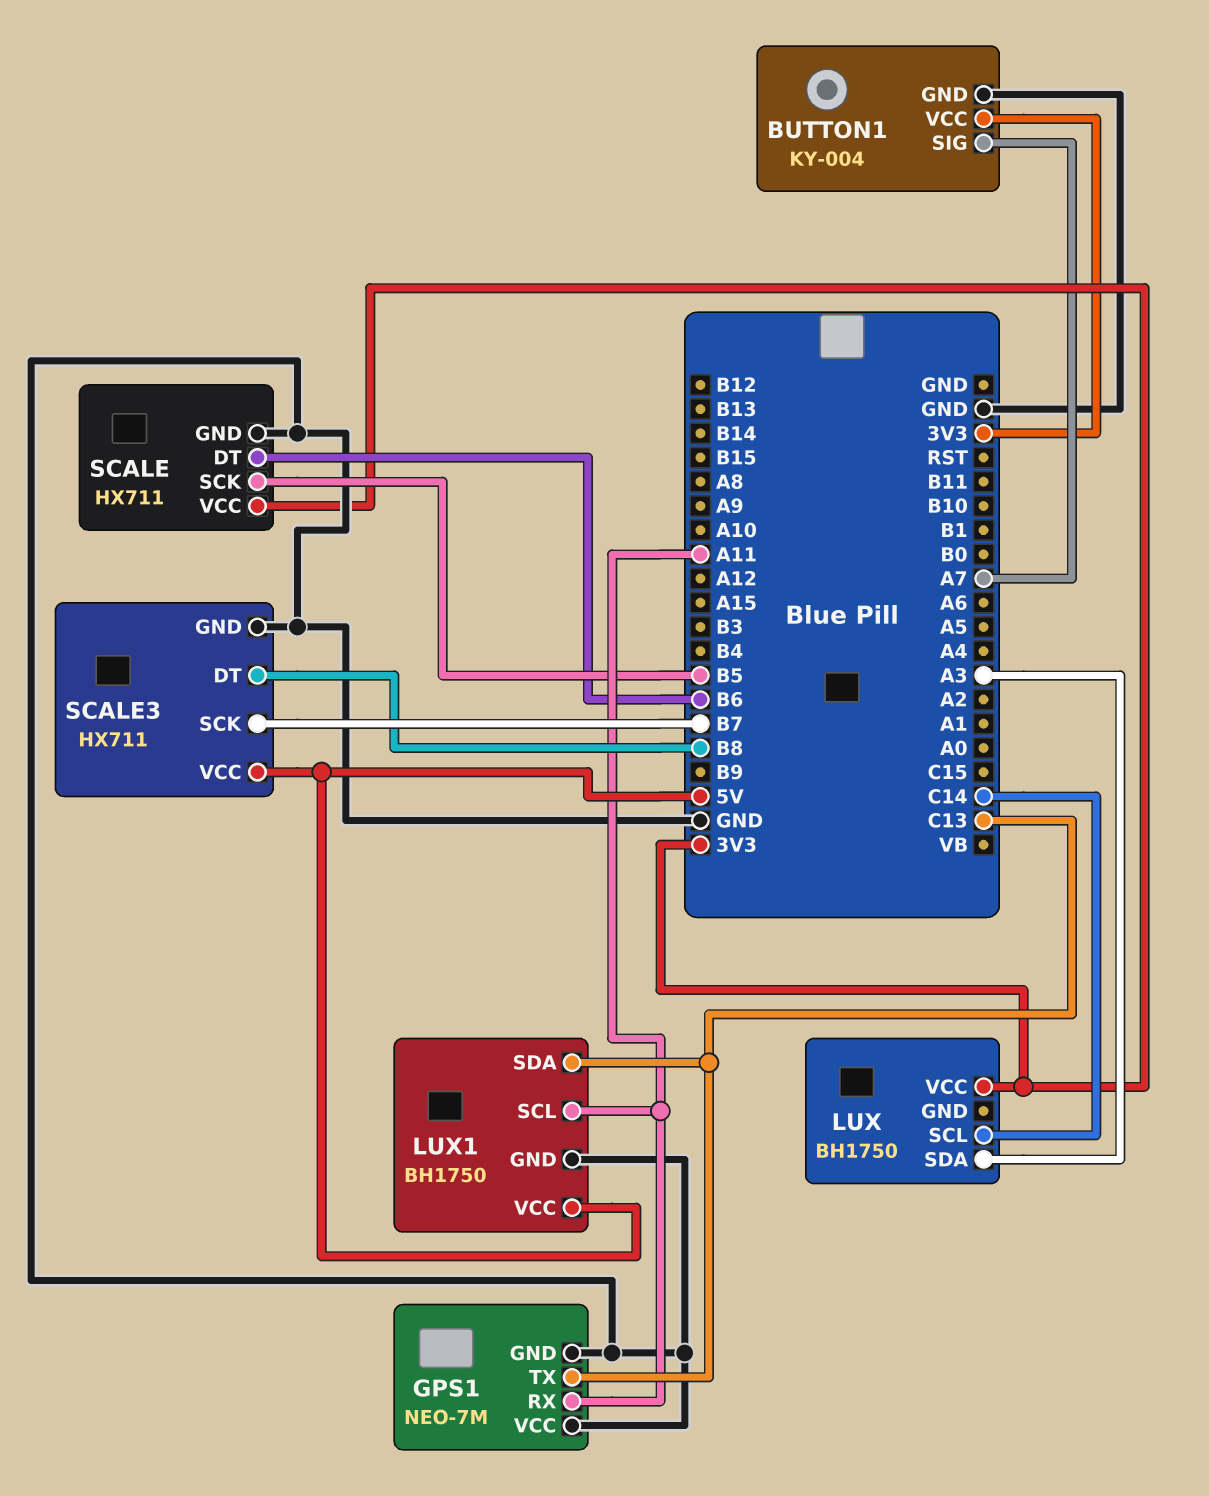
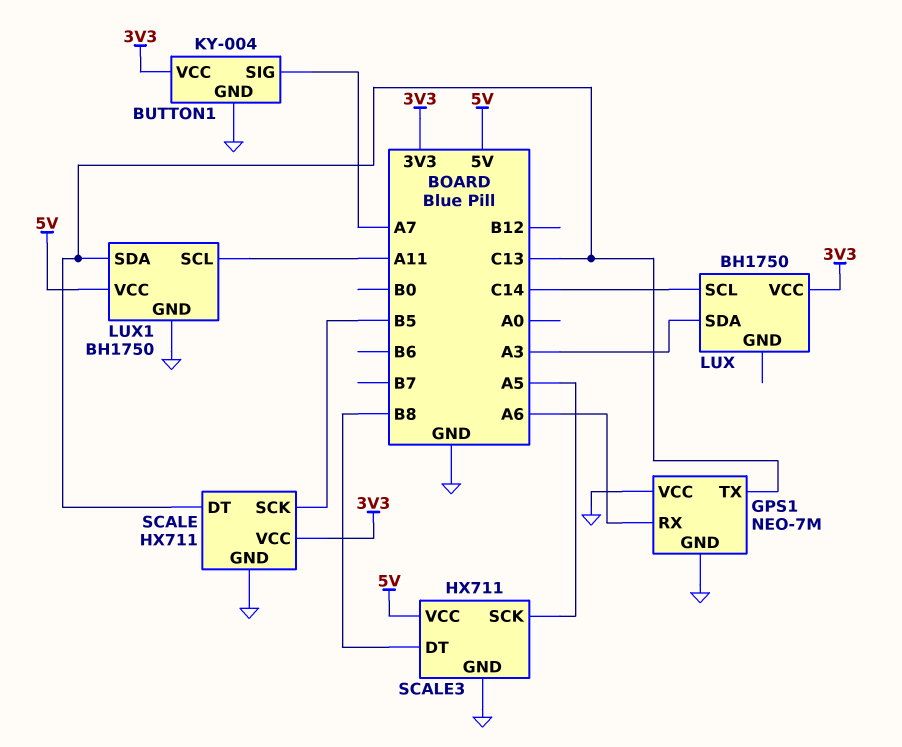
GPS1 pin RX: A11 -> A6
SCALE pin DT: B6 -> C13
SCALE3 pin SCK: B7 -> A5

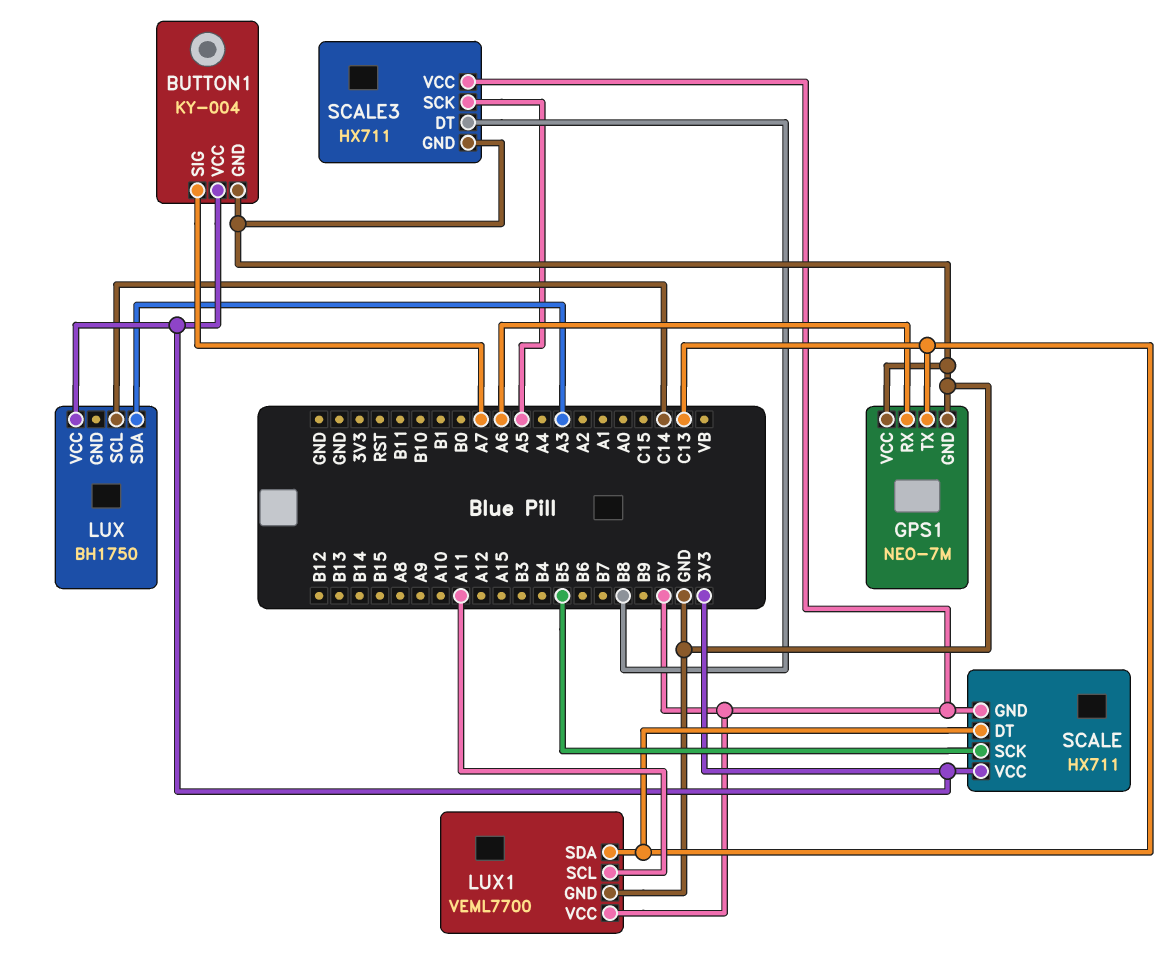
LUX1: BH1750 -> VEML7700
SCALE pin GND: GND -> 5V

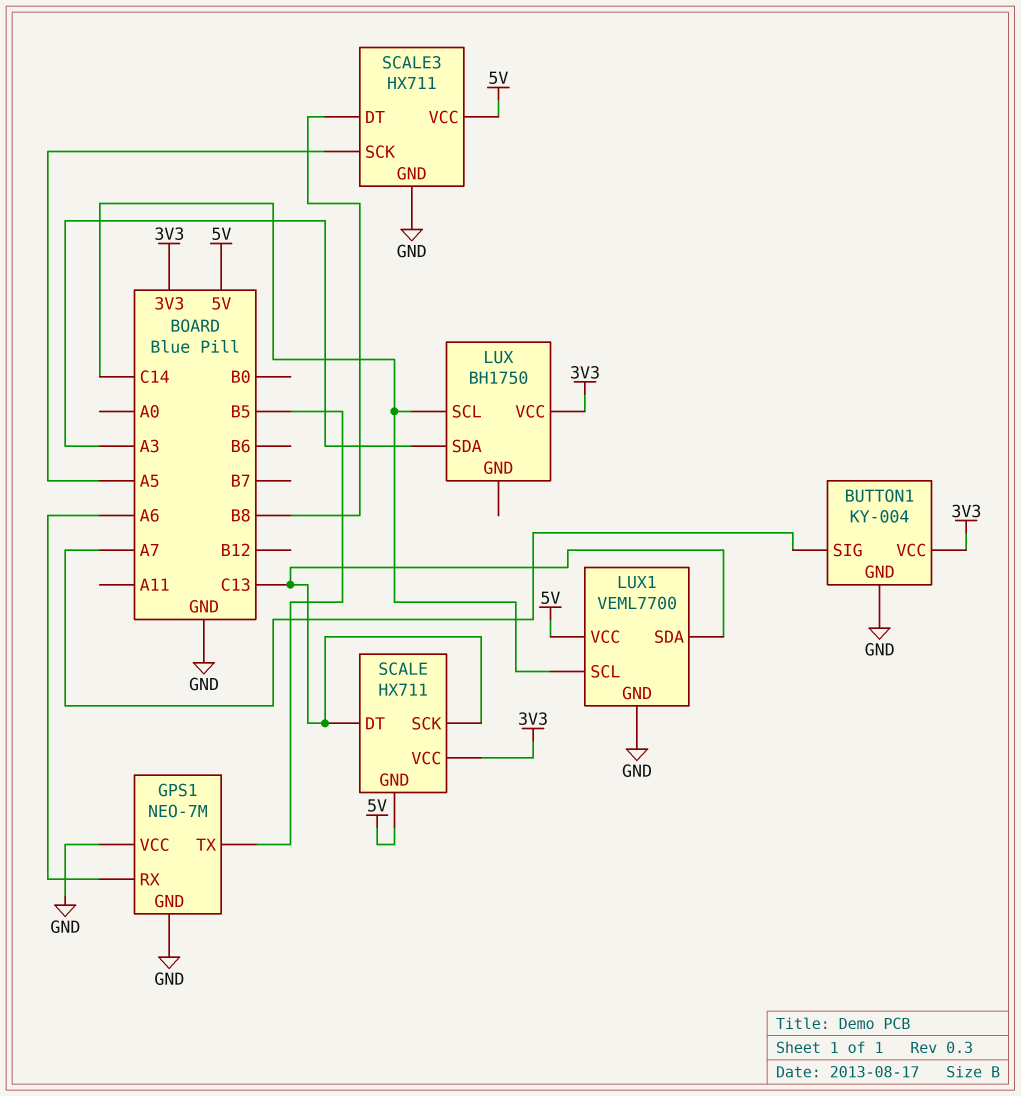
GPS1 pin TX: C13 -> B5
LUX1 pin SCL: A11 -> C14
SCALE pin SCK: B5 -> C13

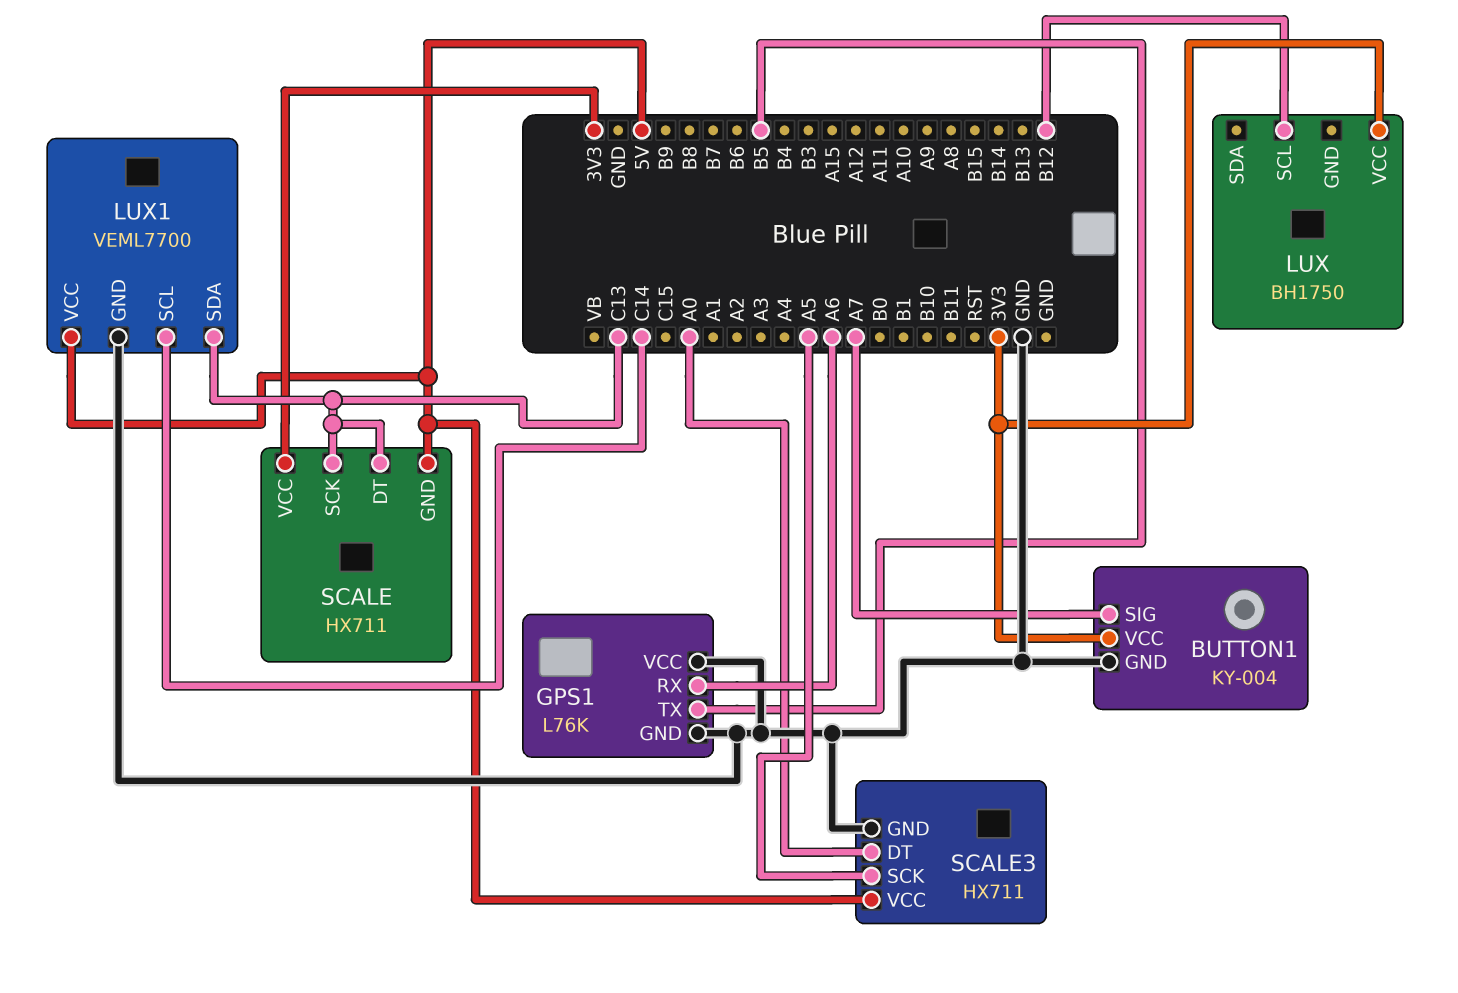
GPS1: NEO-7M -> L76K
LUX pin SCL: C14 -> B12
LUX pin SDA: A3 -> none
SCALE3 pin DT: B8 -> A0

